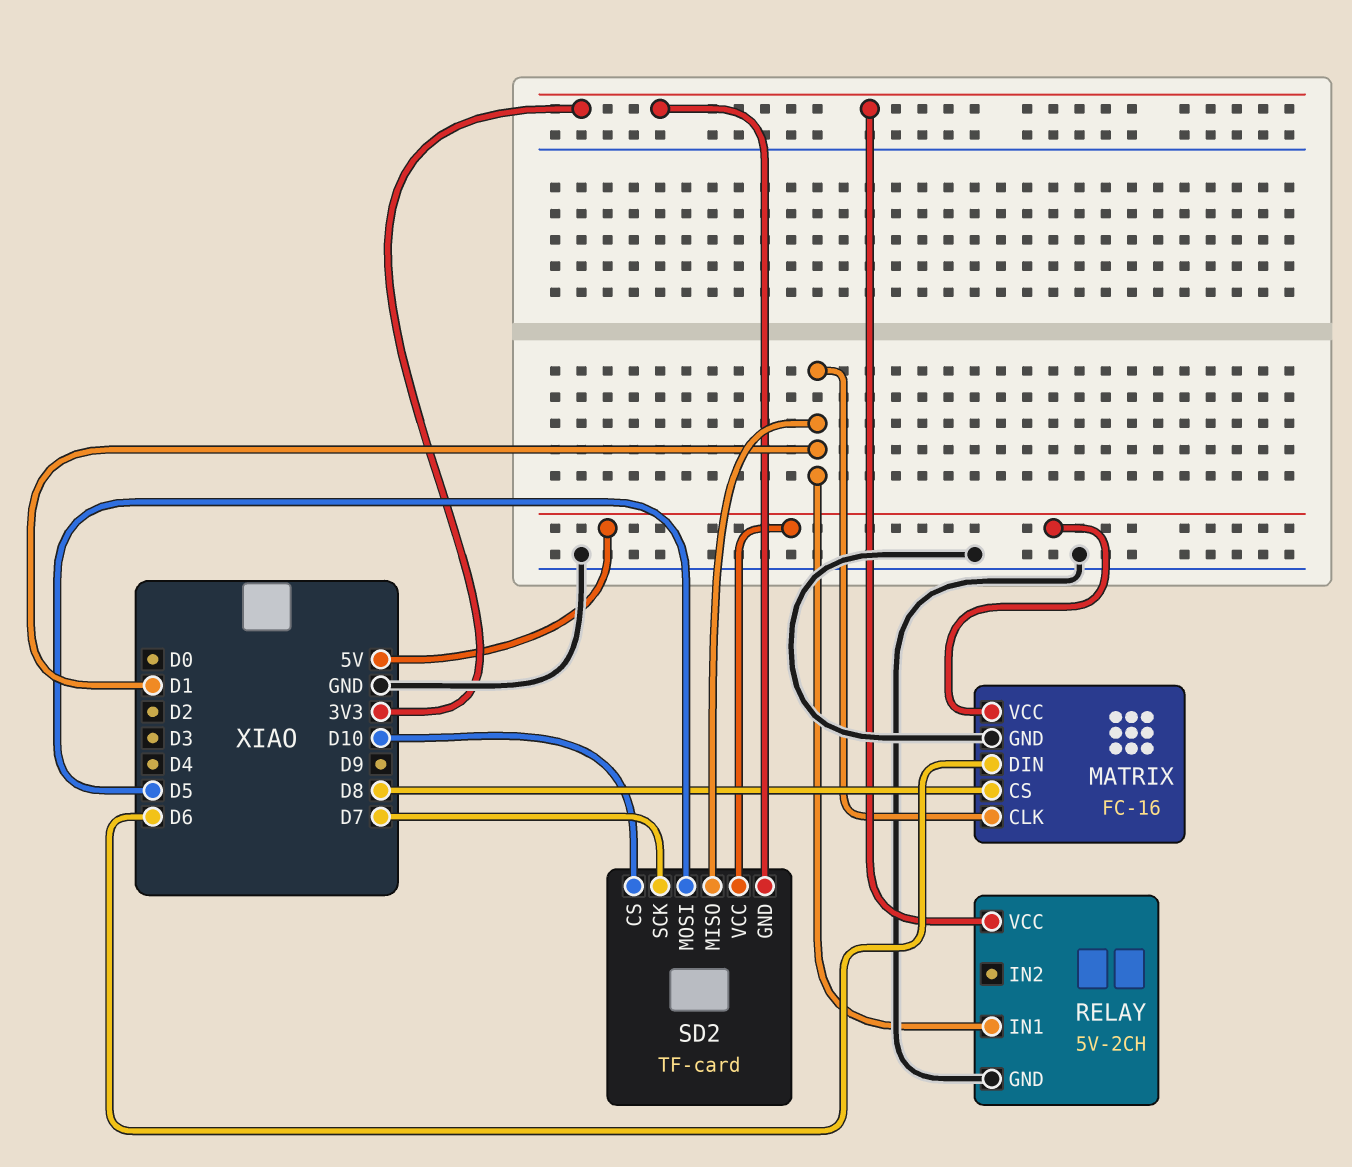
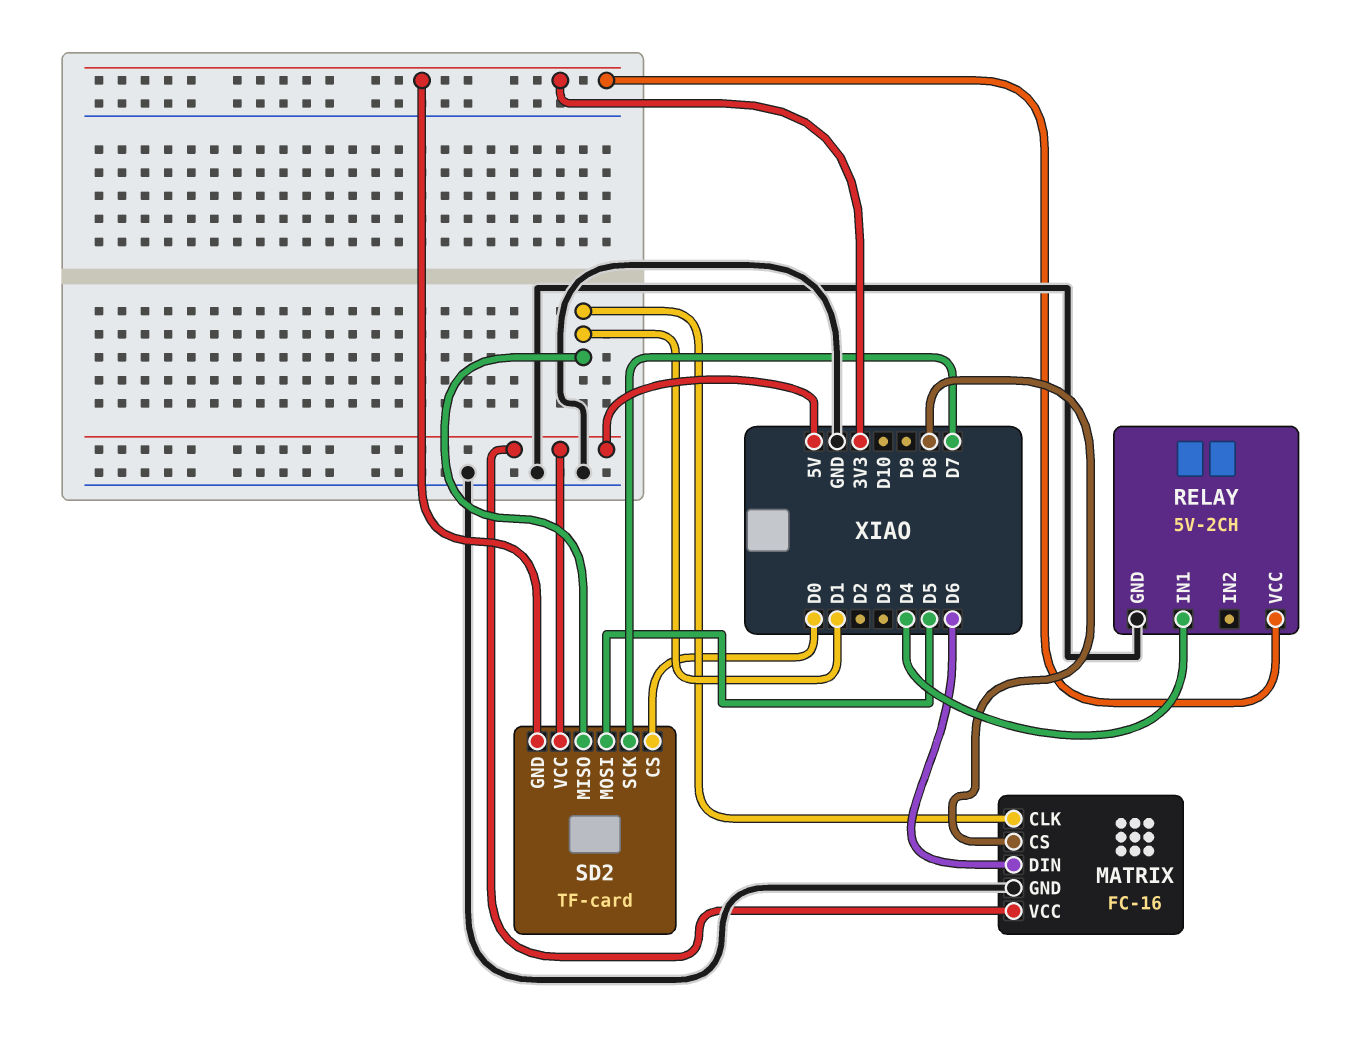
RELAY pin IN1: D1 -> D4
SD2 pin CS: D10 -> D0

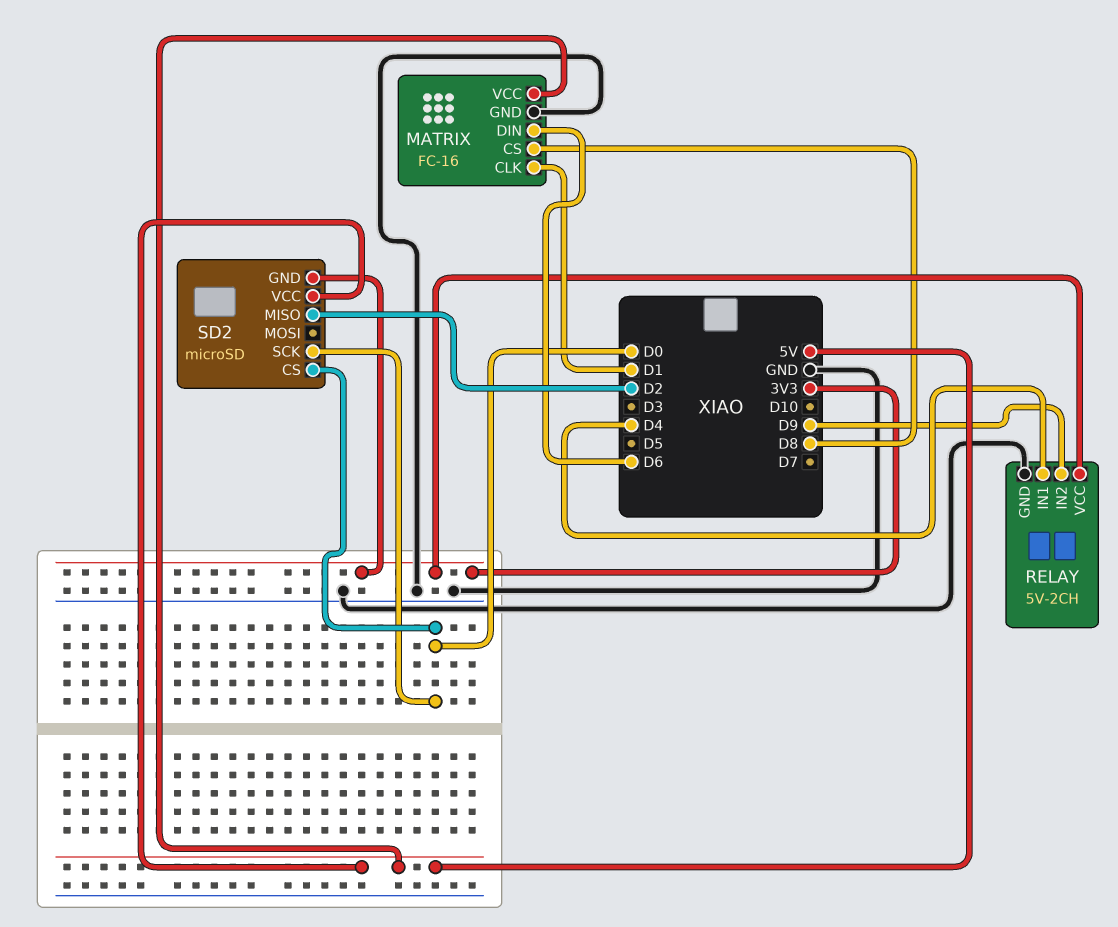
RELAY pin IN2: none -> D9
SD2: TF-card -> microSD
SD2 pin MISO: D1 -> D2
SD2 pin MOSI: D5 -> none
SD2 pin SCK: D7 -> D0

